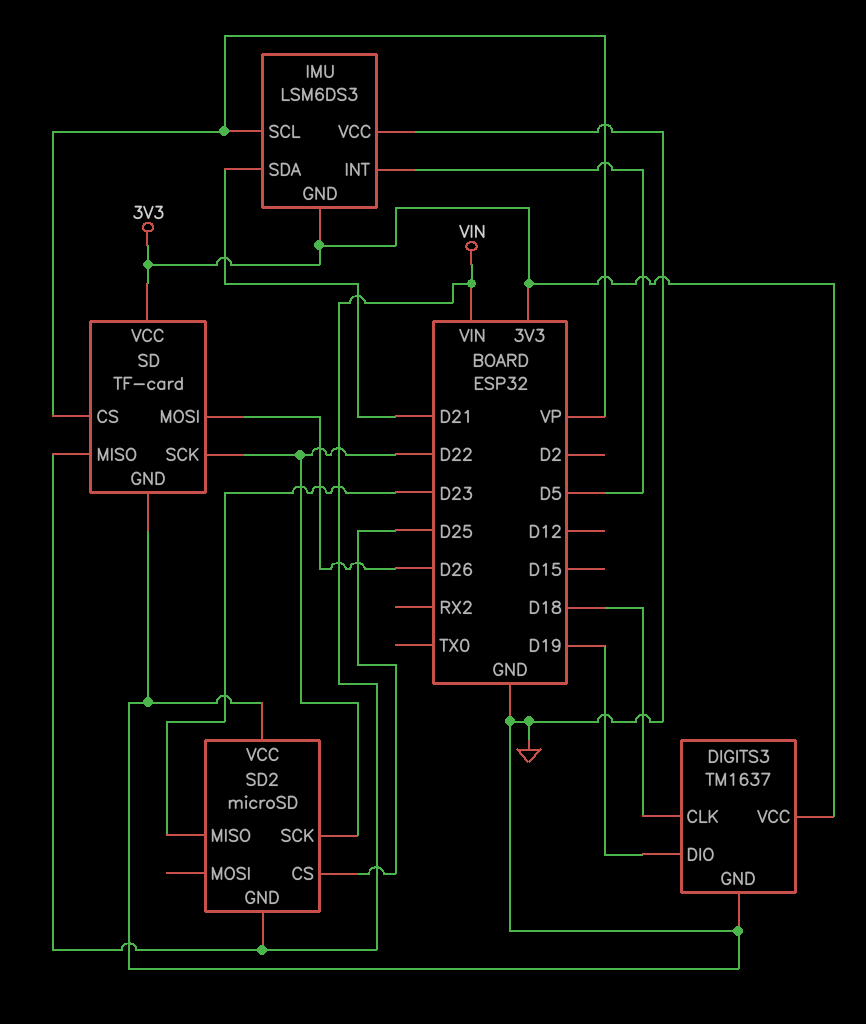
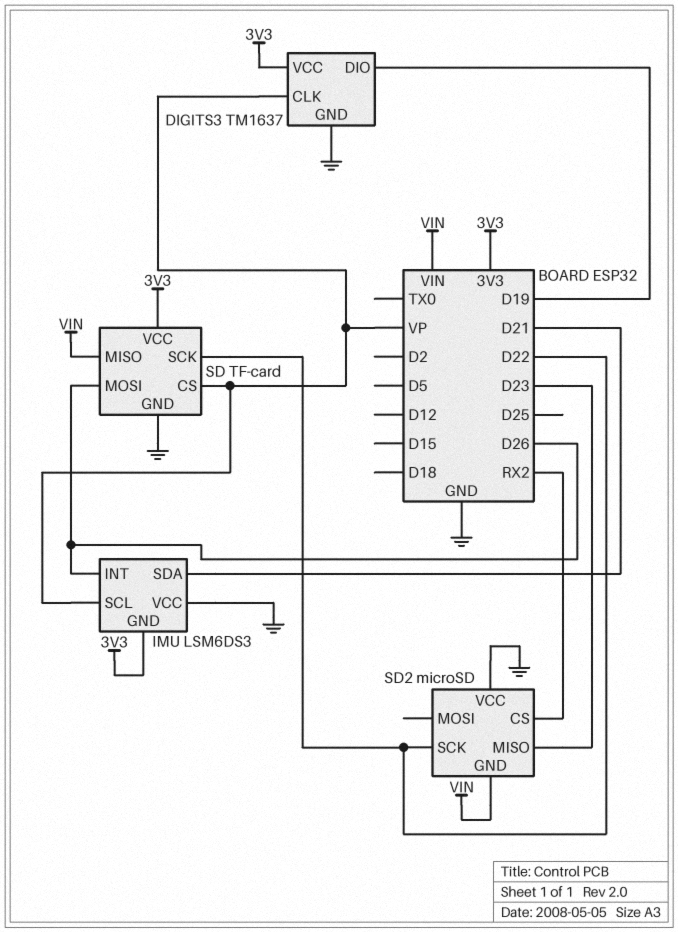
DIGITS3 pin CLK: D18 -> VP
IMU pin INT: D5 -> D26
SD2 pin CS: D25 -> RX2

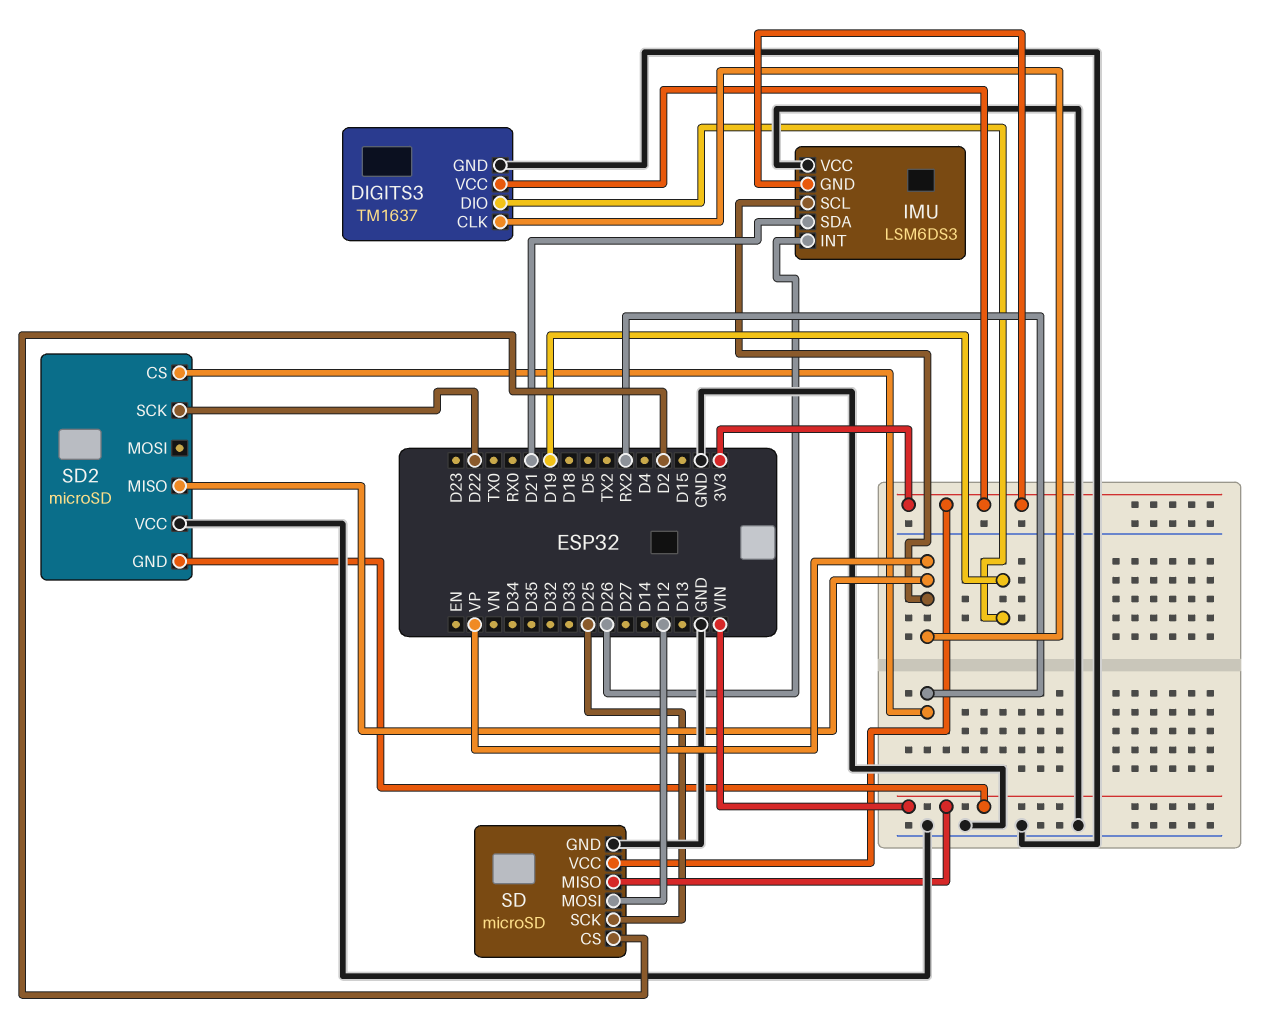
SD: TF-card -> microSD
SD pin CS: VP -> D2
SD pin MOSI: D26 -> D12
SD pin SCK: D22 -> D25
SD2 pin MISO: D23 -> VP

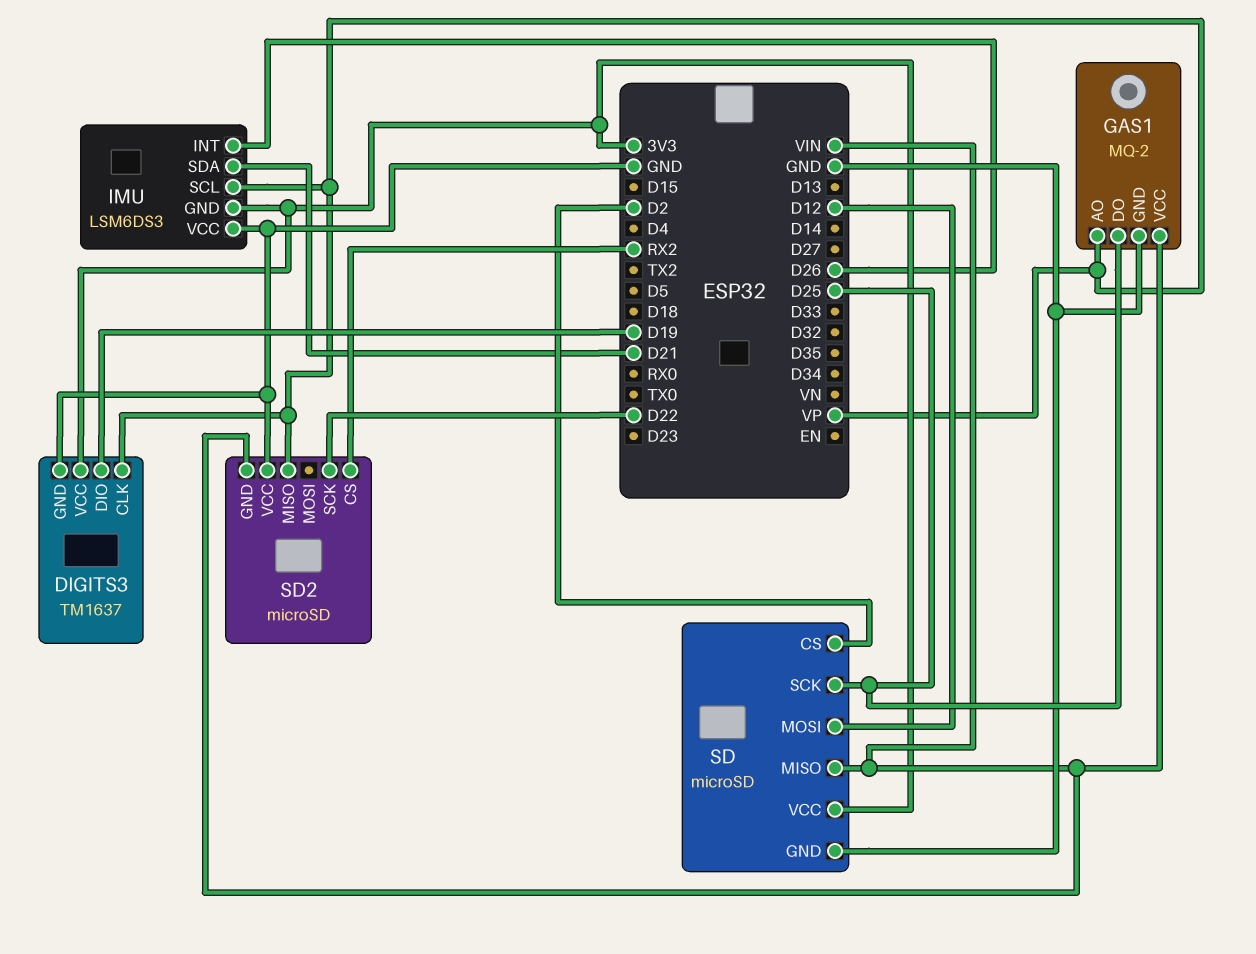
GAS1: none -> MQ-2
GAS1 pin AO: none -> VP
GAS1 pin DO: none -> D25
GAS1 pin GND: none -> GND
GAS1 pin VCC: none -> VIN

